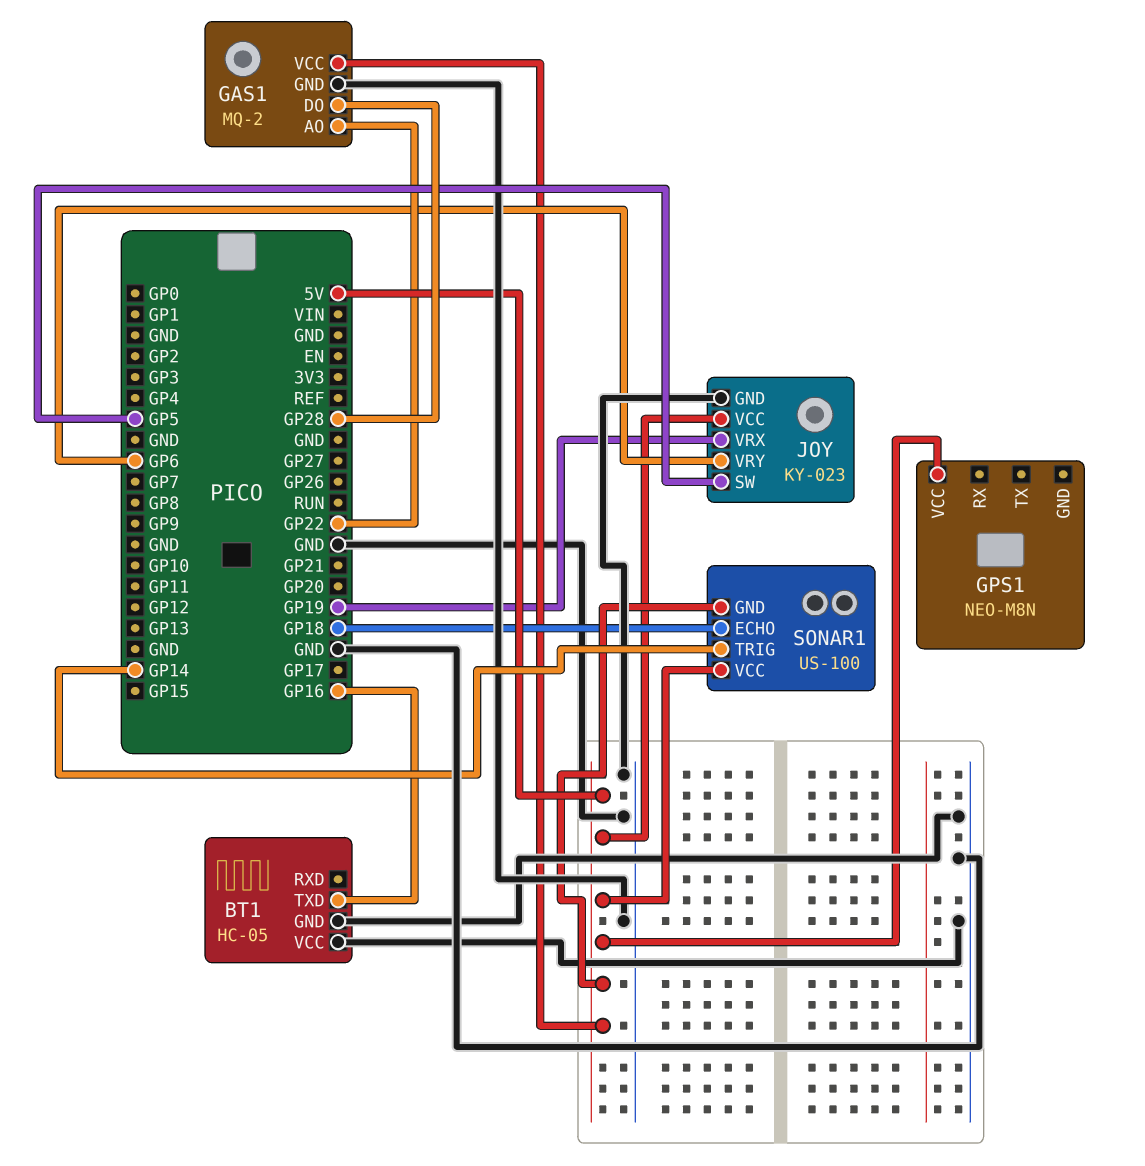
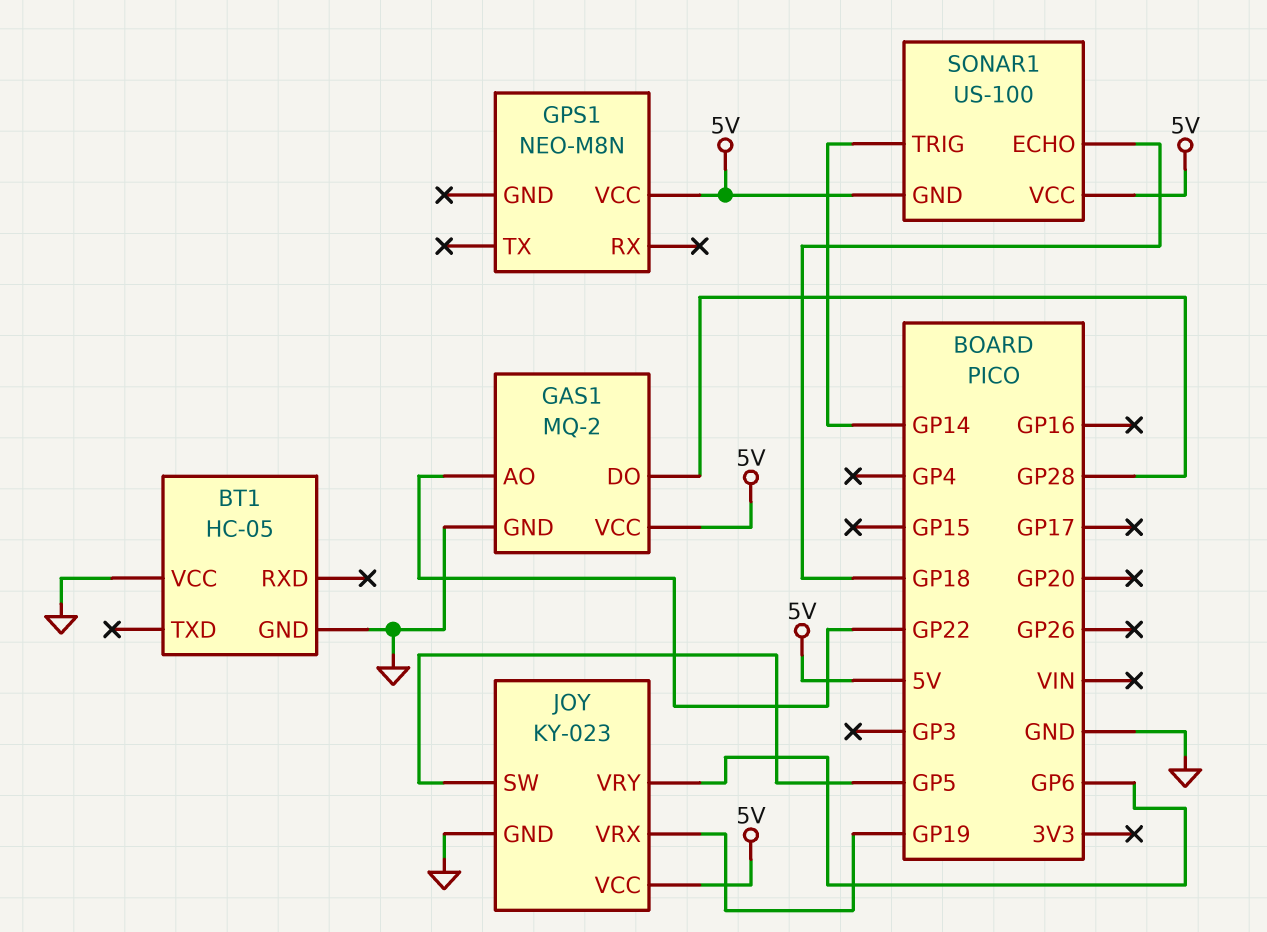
BT1 pin TXD: GP16 -> none

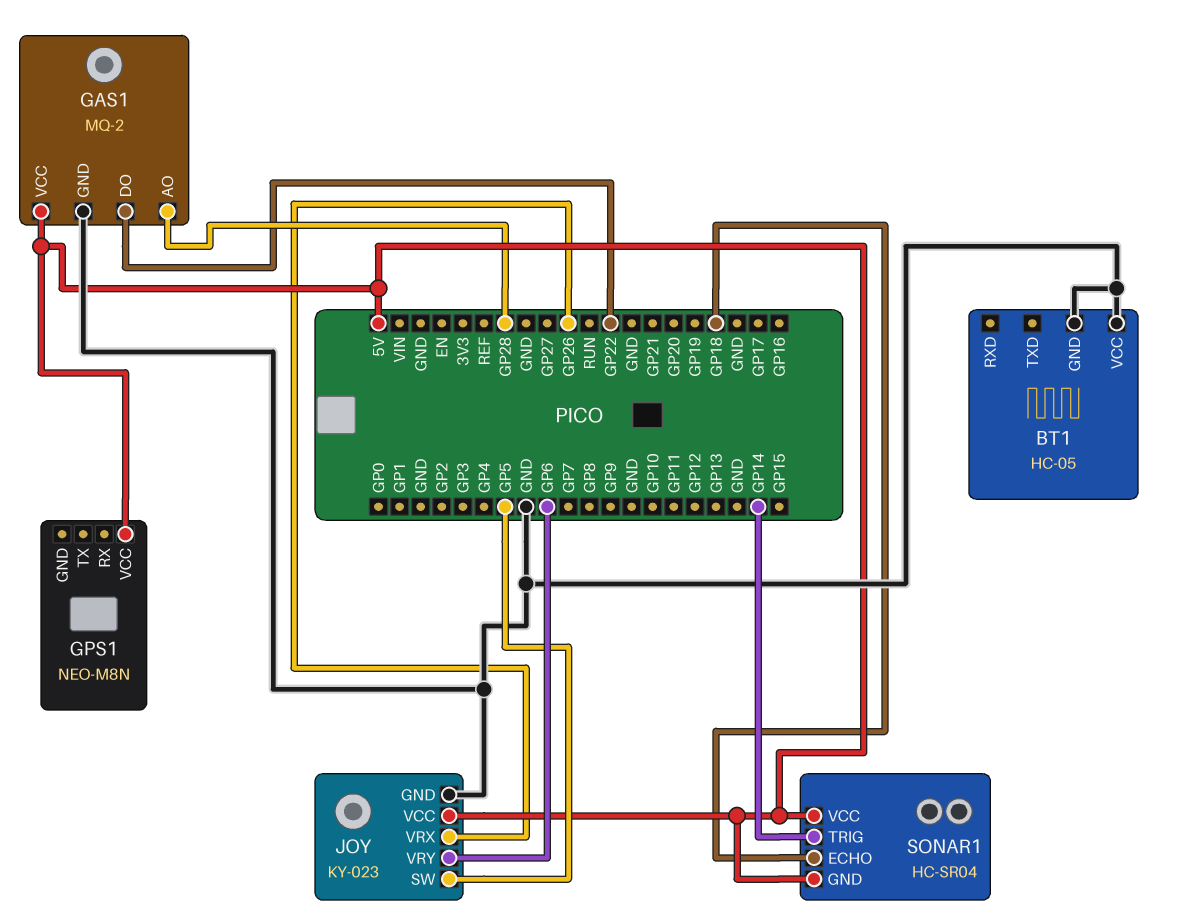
GAS1 pin AO: GP22 -> GP28
GAS1 pin DO: GP28 -> GP22
JOY pin VRX: GP19 -> GP26
SONAR1: US-100 -> HC-SR04

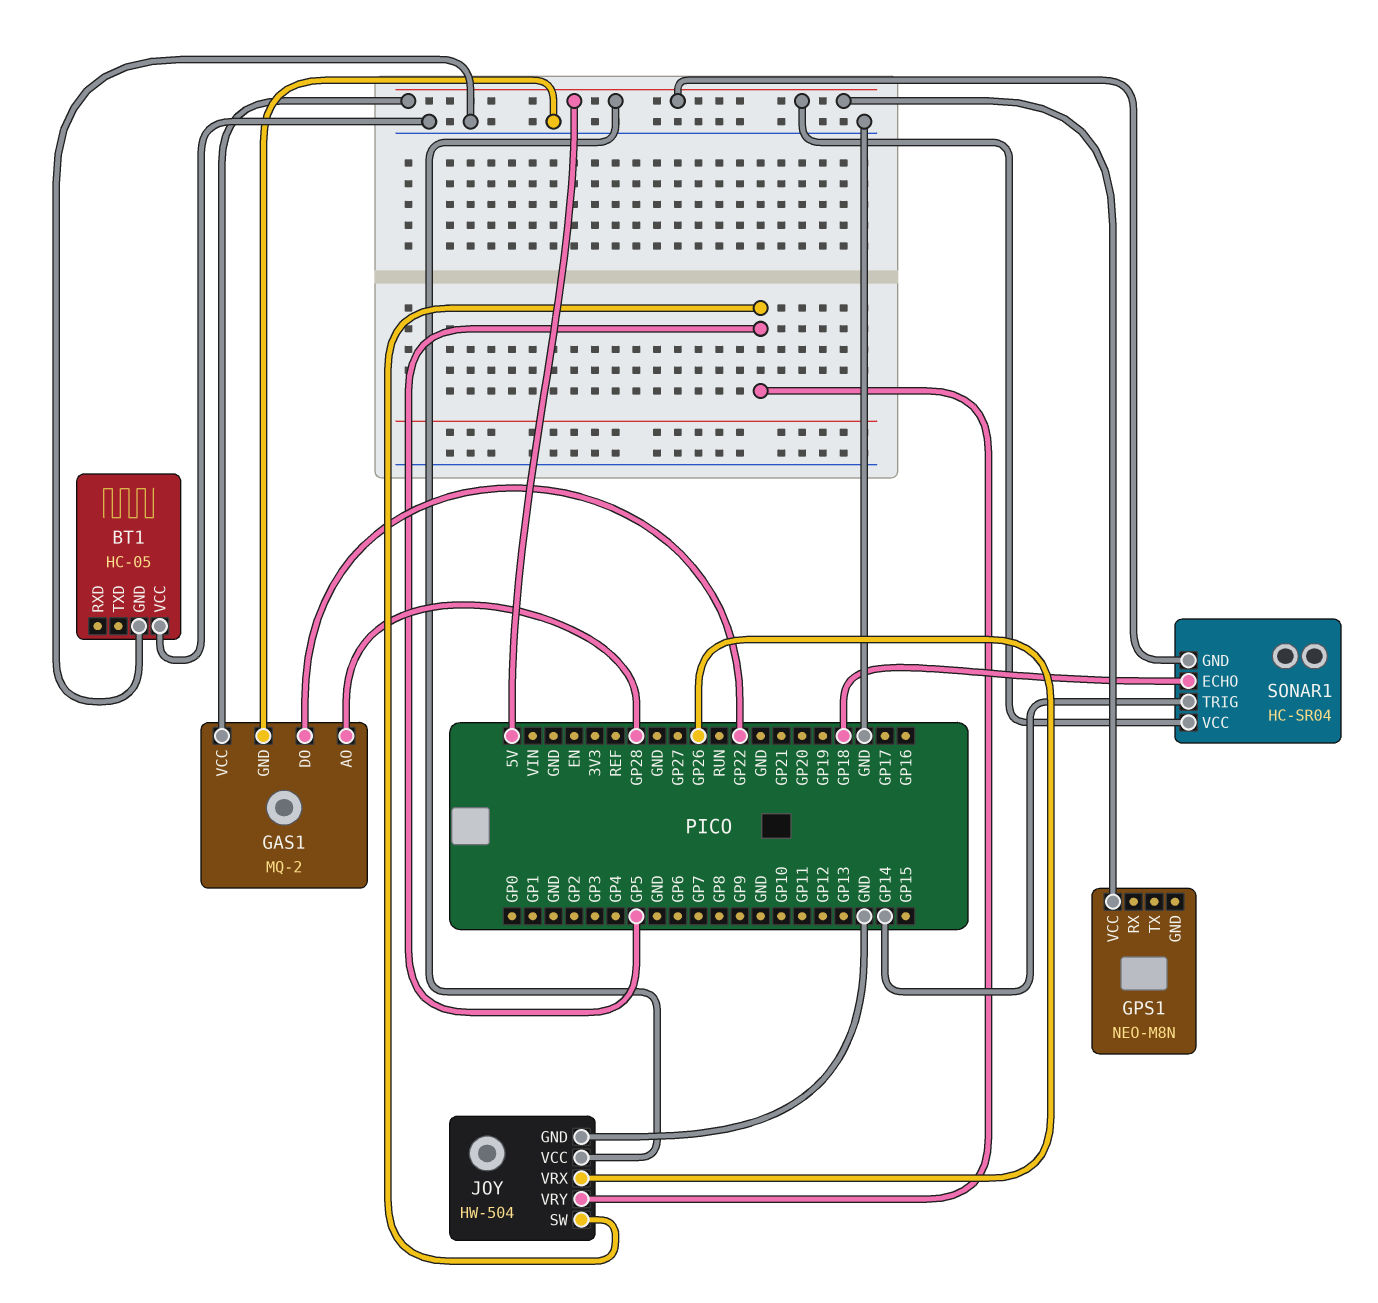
JOY: KY-023 -> HW-504
JOY pin VRY: GP6 -> GP5

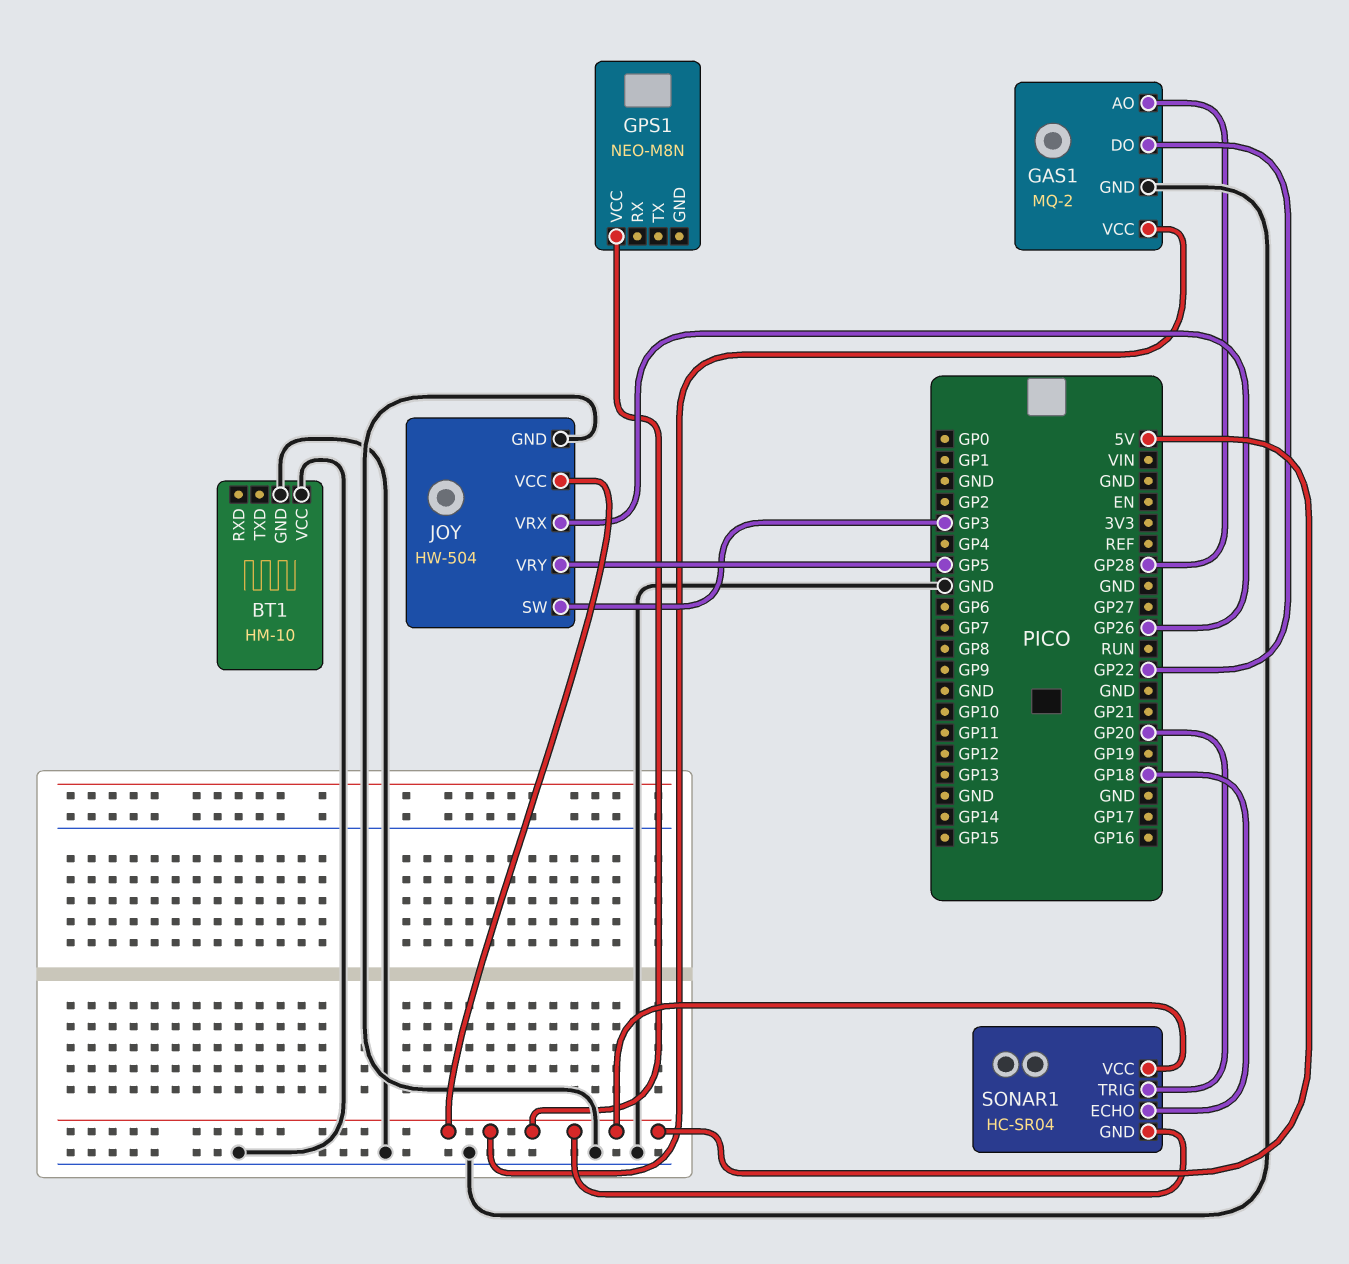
BT1: HC-05 -> HM-10
JOY pin SW: GP5 -> GP3
SONAR1 pin TRIG: GP14 -> GP20

